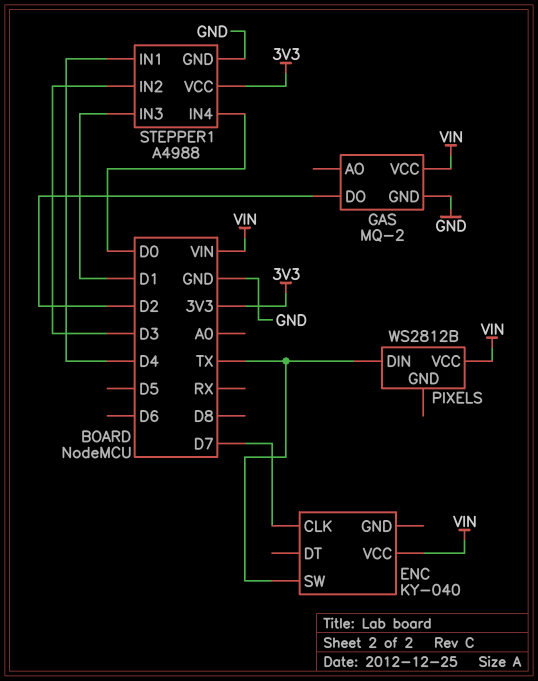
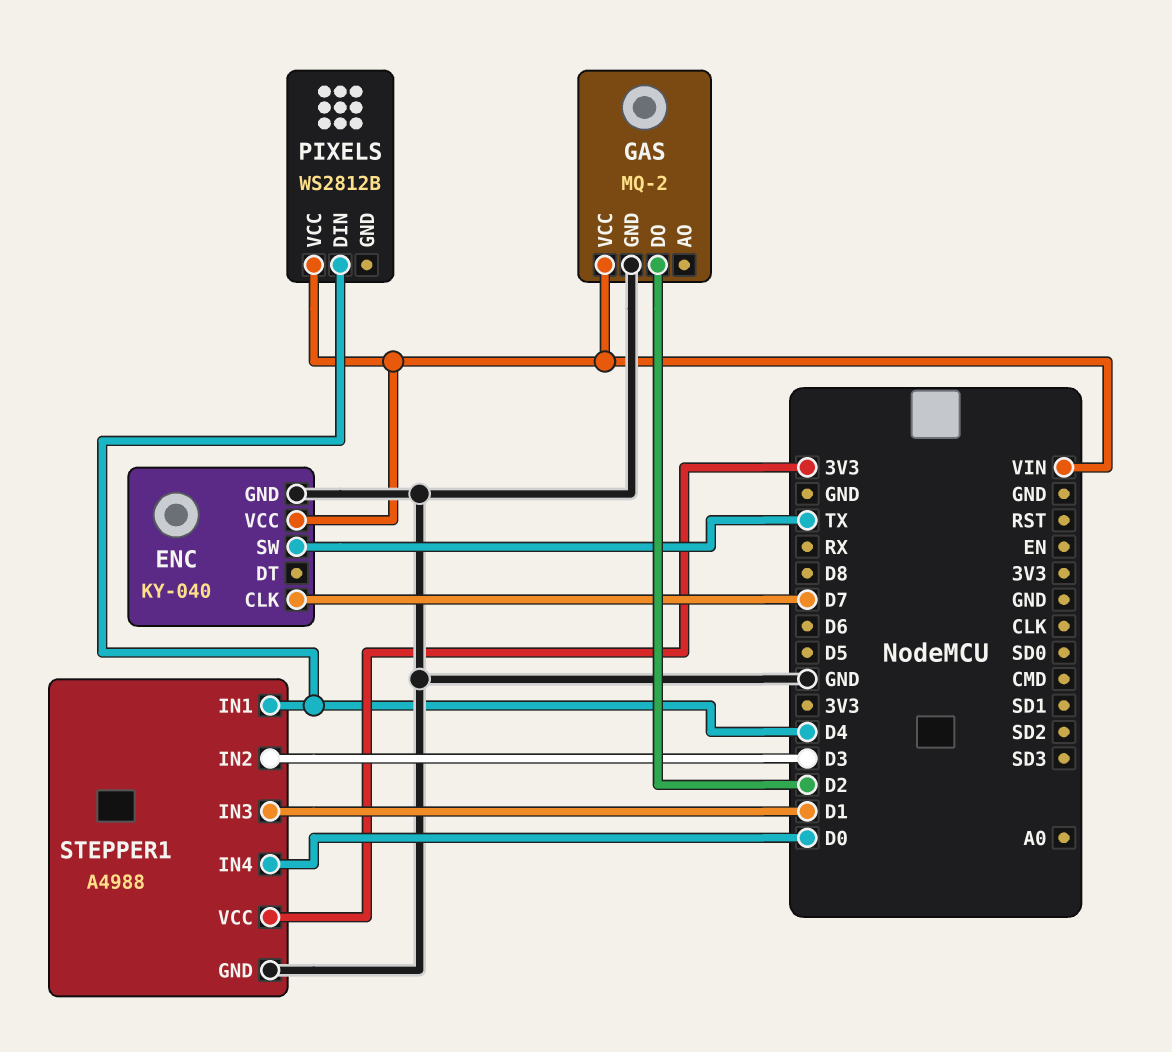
ENC pin GND: none -> GND
PIXELS pin DIN: TX -> D4

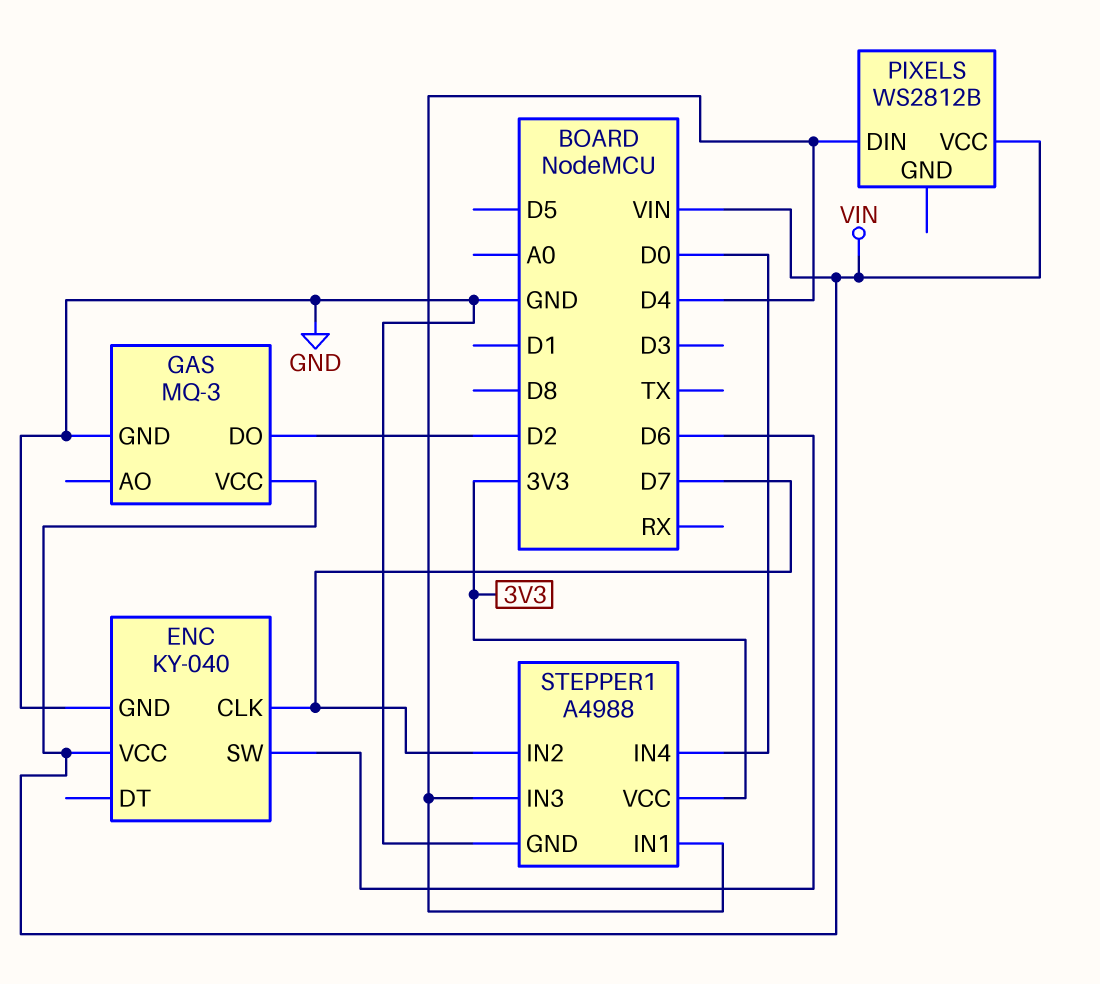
ENC pin SW: TX -> D6
GAS: MQ-2 -> MQ-3
STEPPER1 pin IN2: D3 -> D7
STEPPER1 pin IN3: D1 -> D4

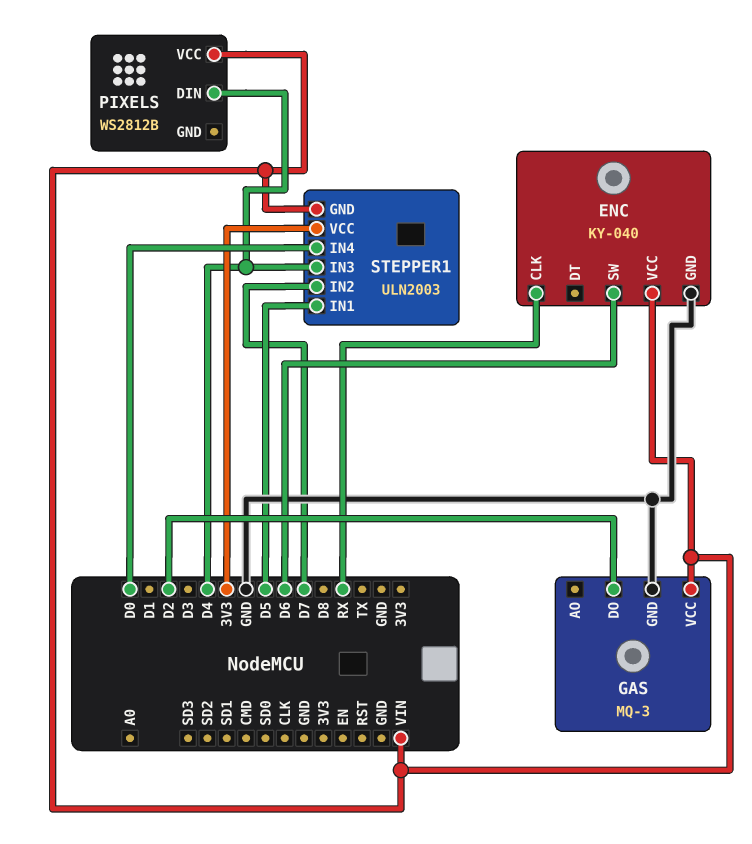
ENC pin CLK: D7 -> RX
STEPPER1: A4988 -> ULN2003
STEPPER1 pin GND: GND -> VIN
STEPPER1 pin IN1: D4 -> D5

